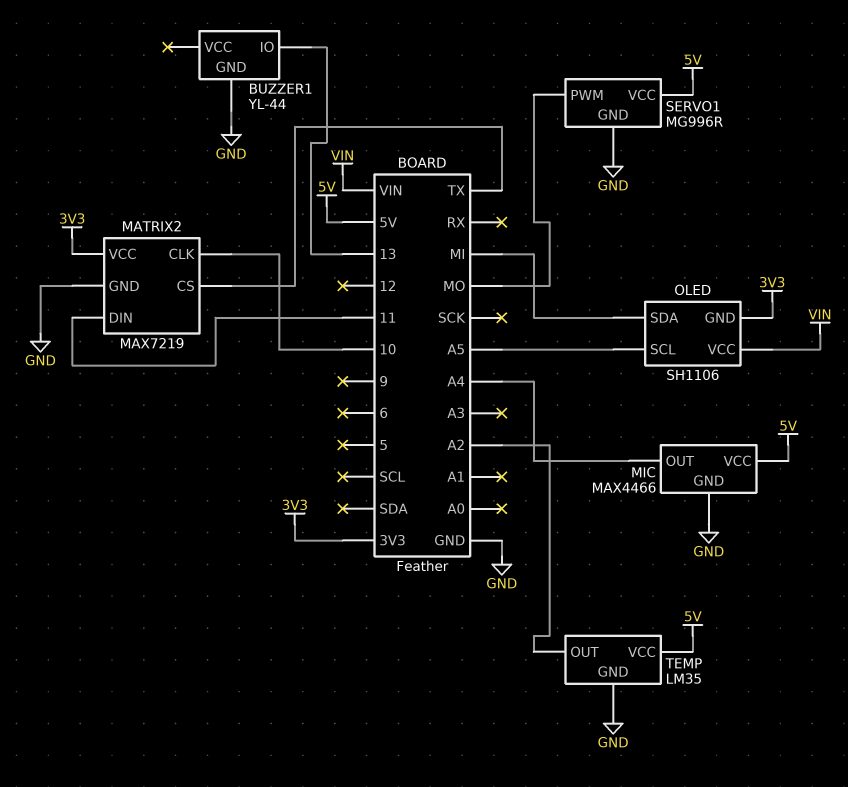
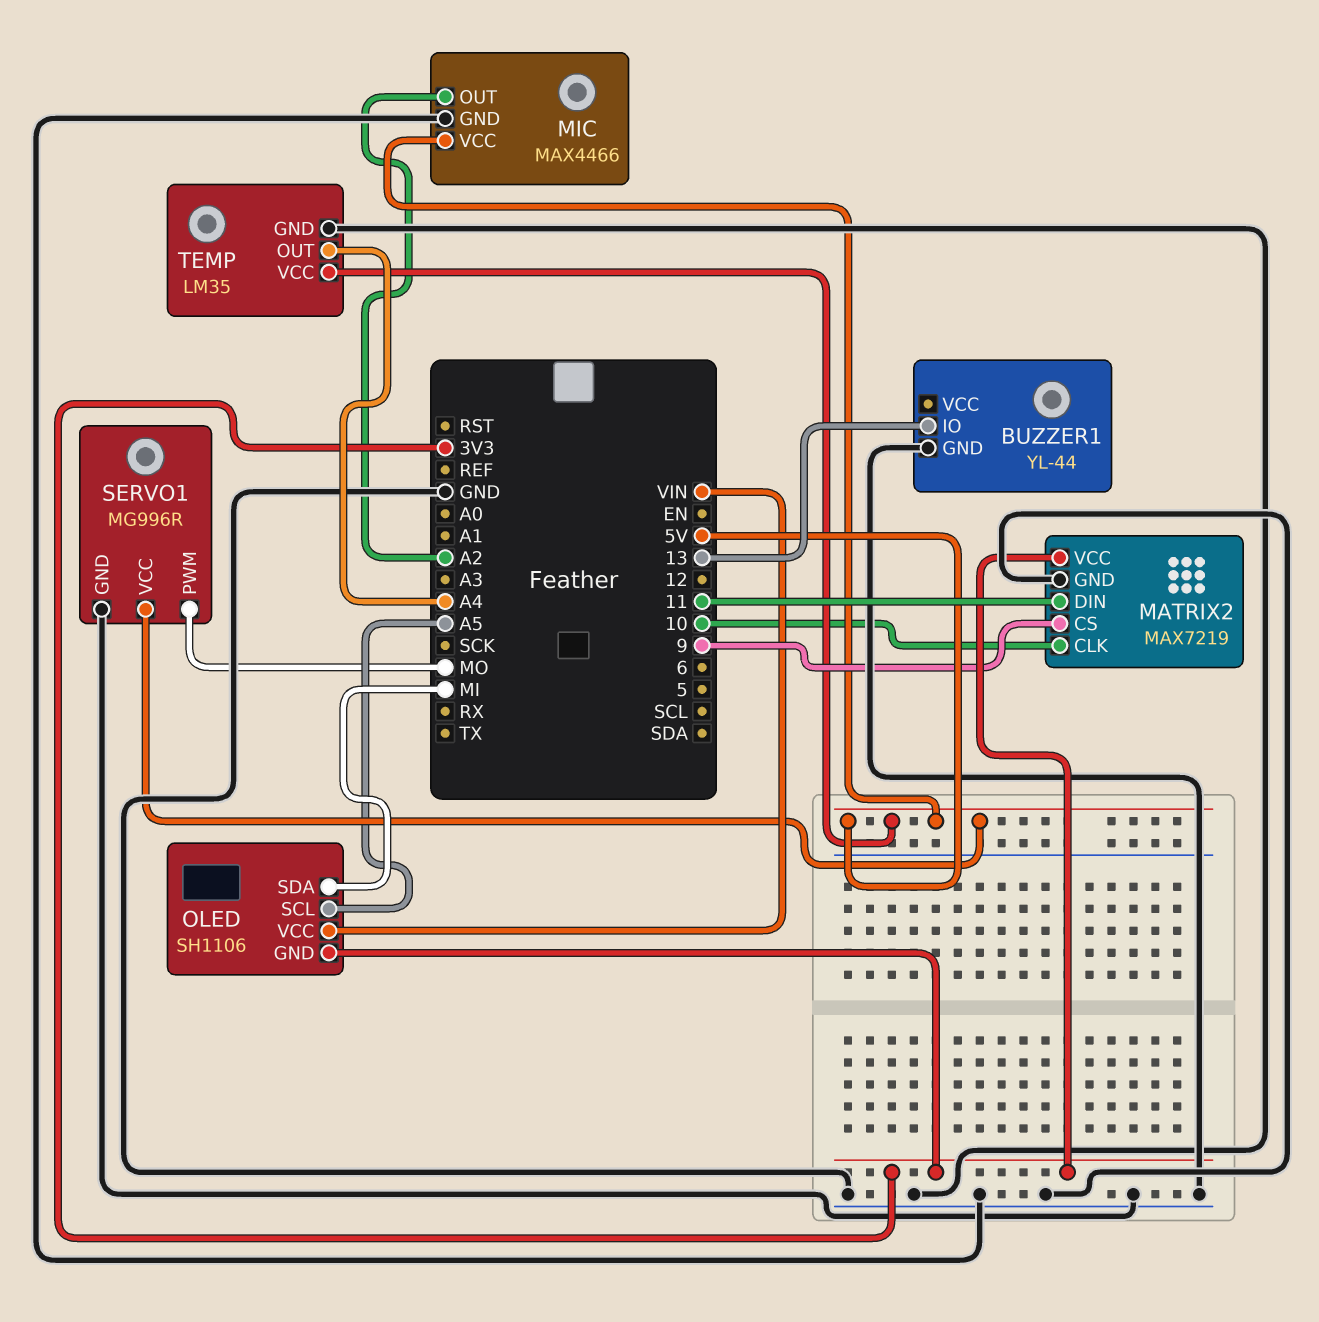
MATRIX2 pin CS: TX -> 9
MIC pin OUT: A4 -> A2
TEMP pin OUT: A2 -> A4

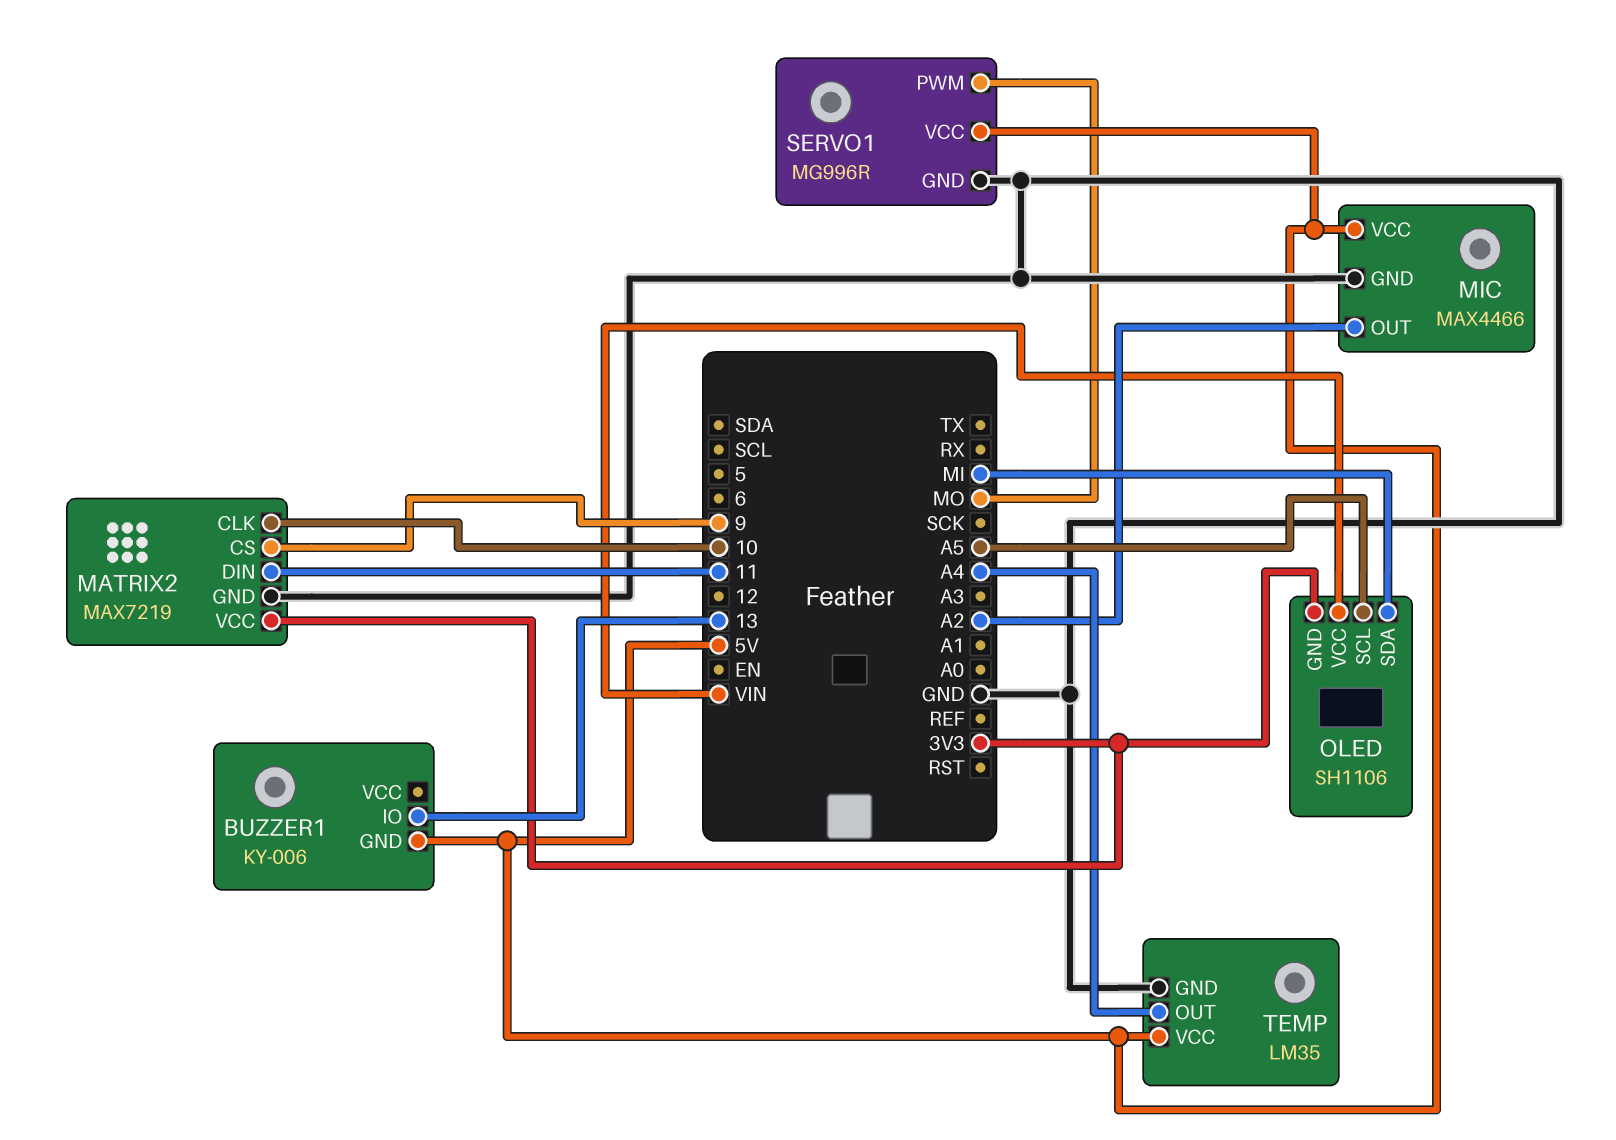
BUZZER1: YL-44 -> KY-006
BUZZER1 pin GND: GND -> 5V

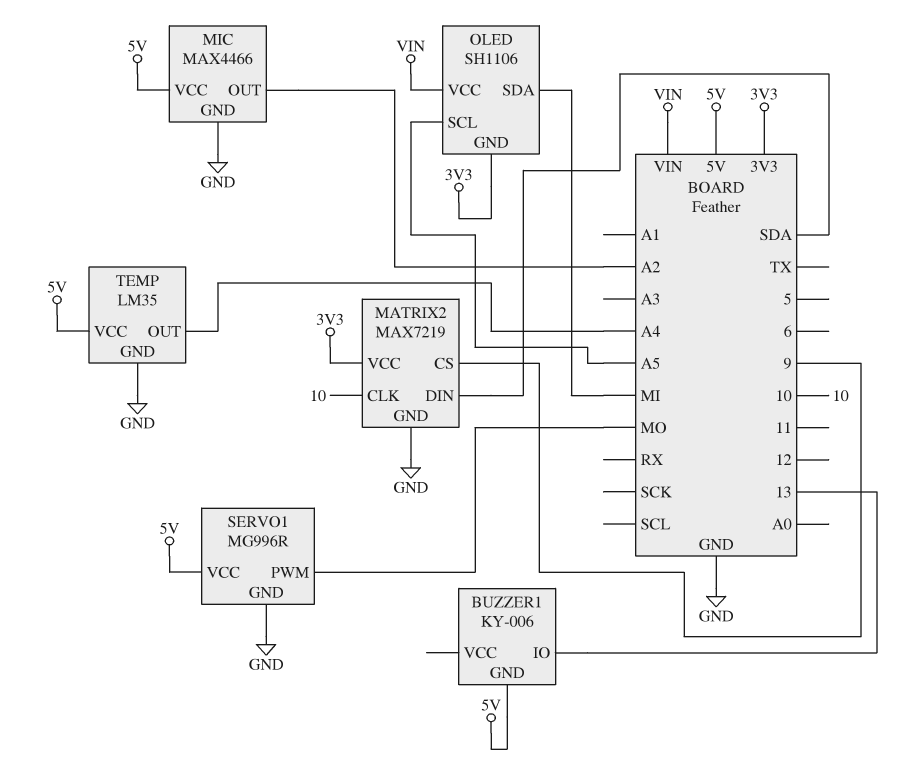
MATRIX2 pin DIN: 11 -> SDA

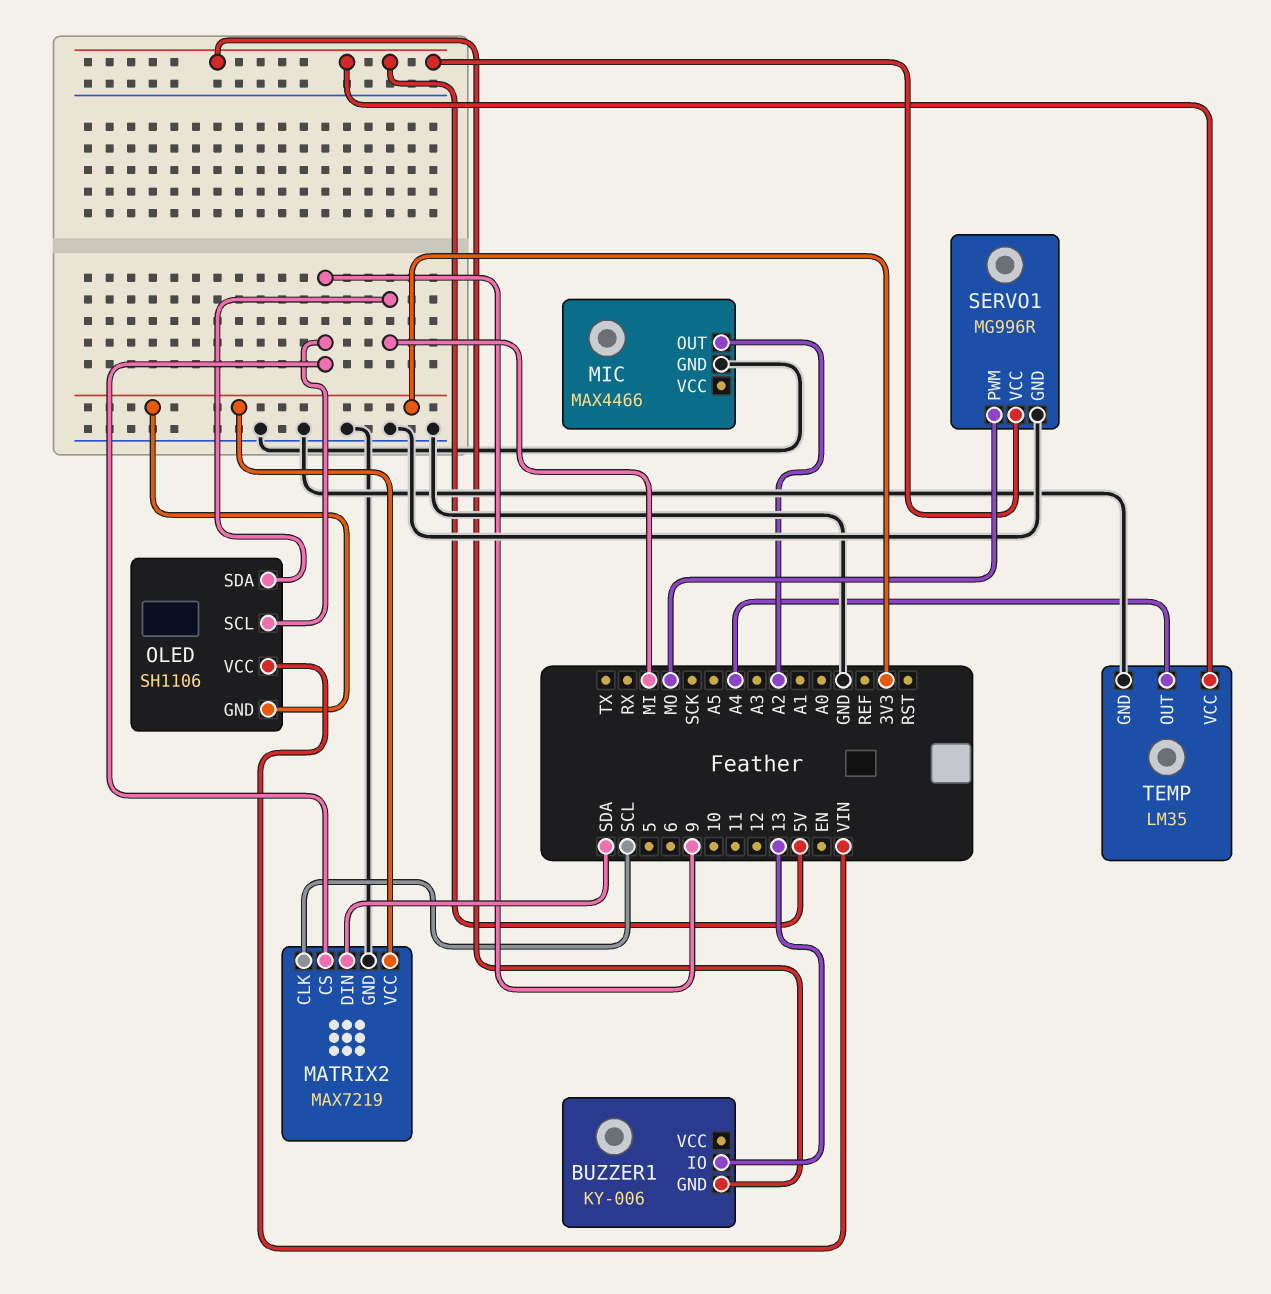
MATRIX2 pin CLK: 10 -> SCL
MIC pin VCC: 5V -> none
OLED pin SCL: A5 -> 9

